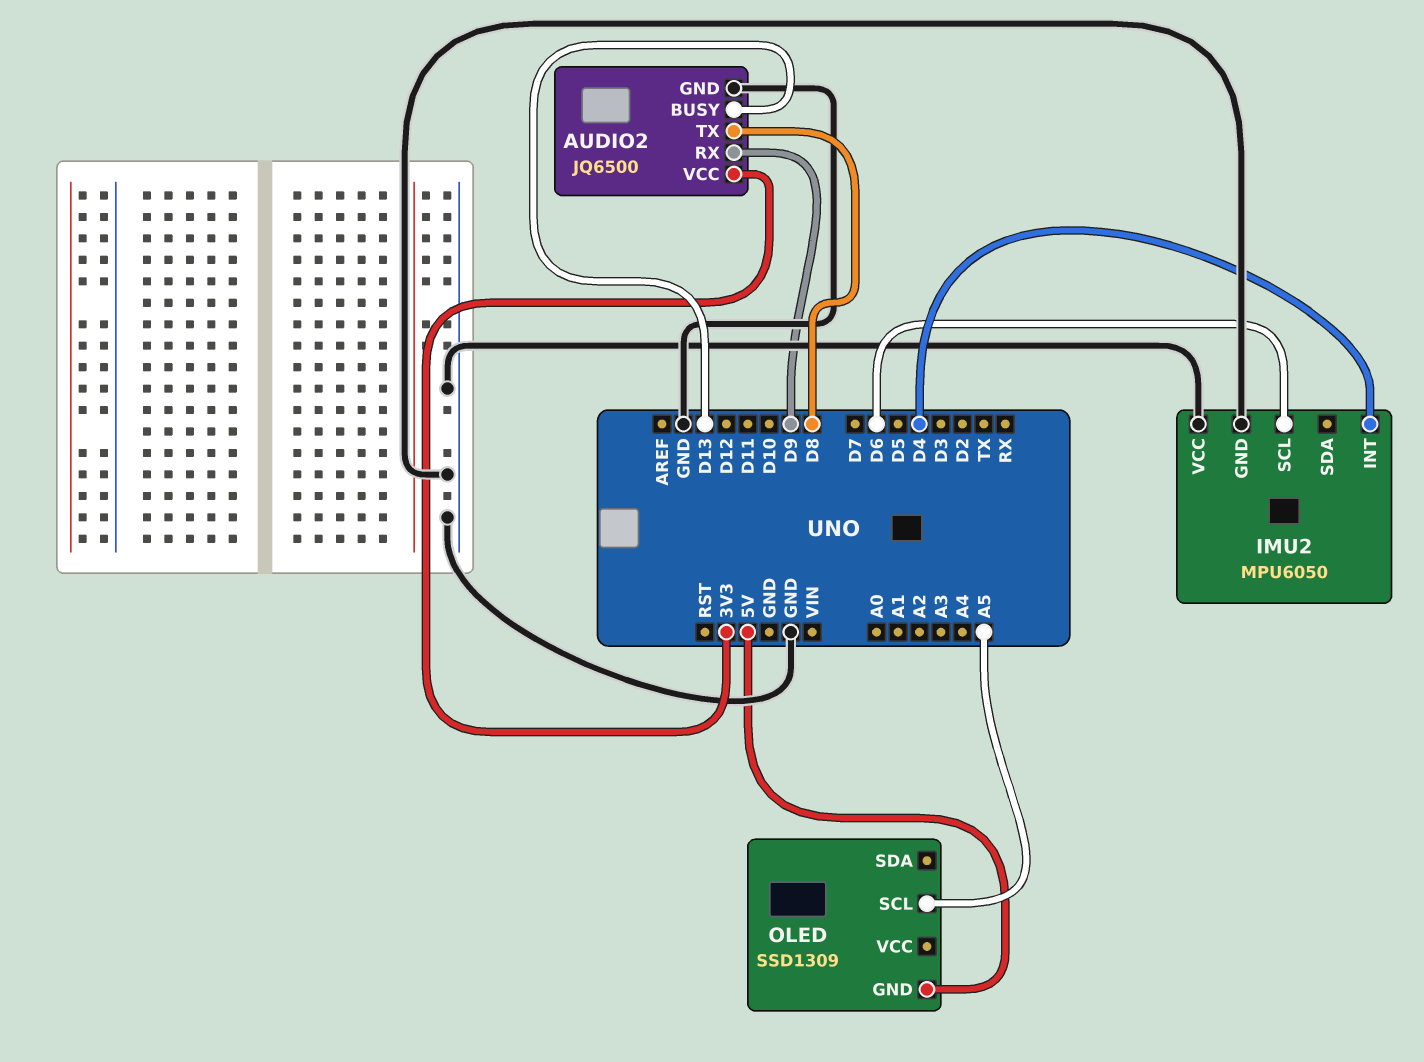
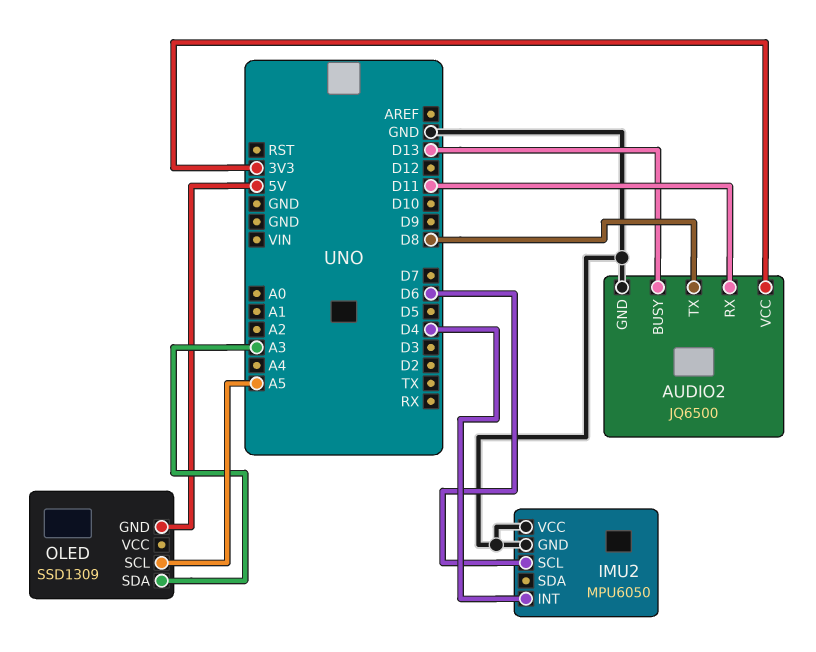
AUDIO2 pin RX: D9 -> D11
OLED pin SDA: none -> A3

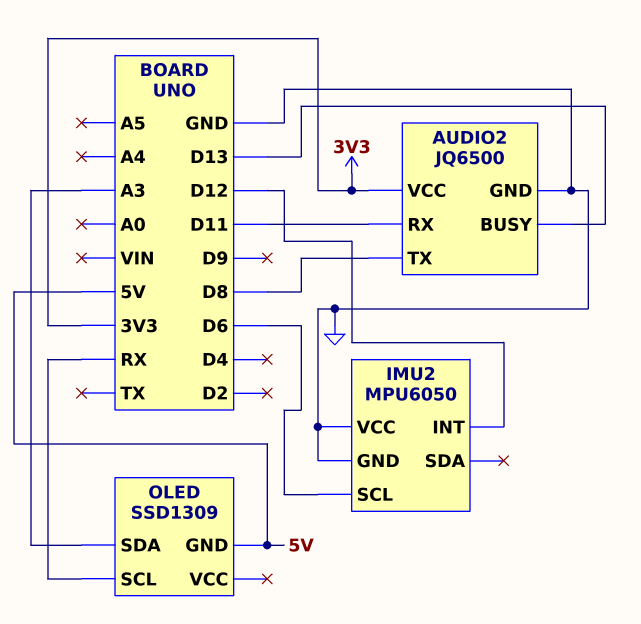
IMU2 pin INT: D4 -> D12
OLED pin SCL: A5 -> RX

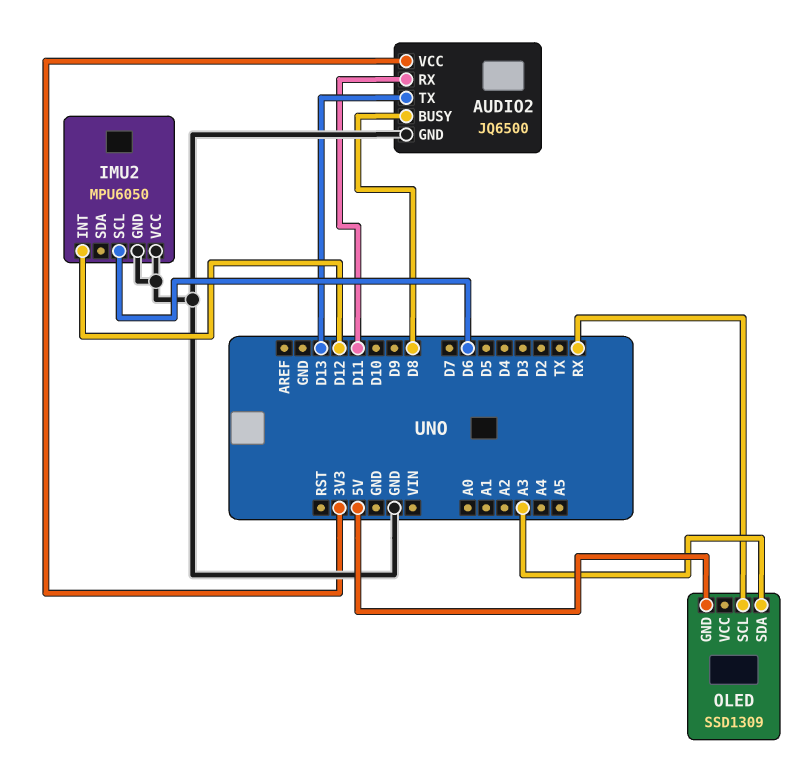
AUDIO2 pin BUSY: D13 -> D8
AUDIO2 pin TX: D8 -> D13

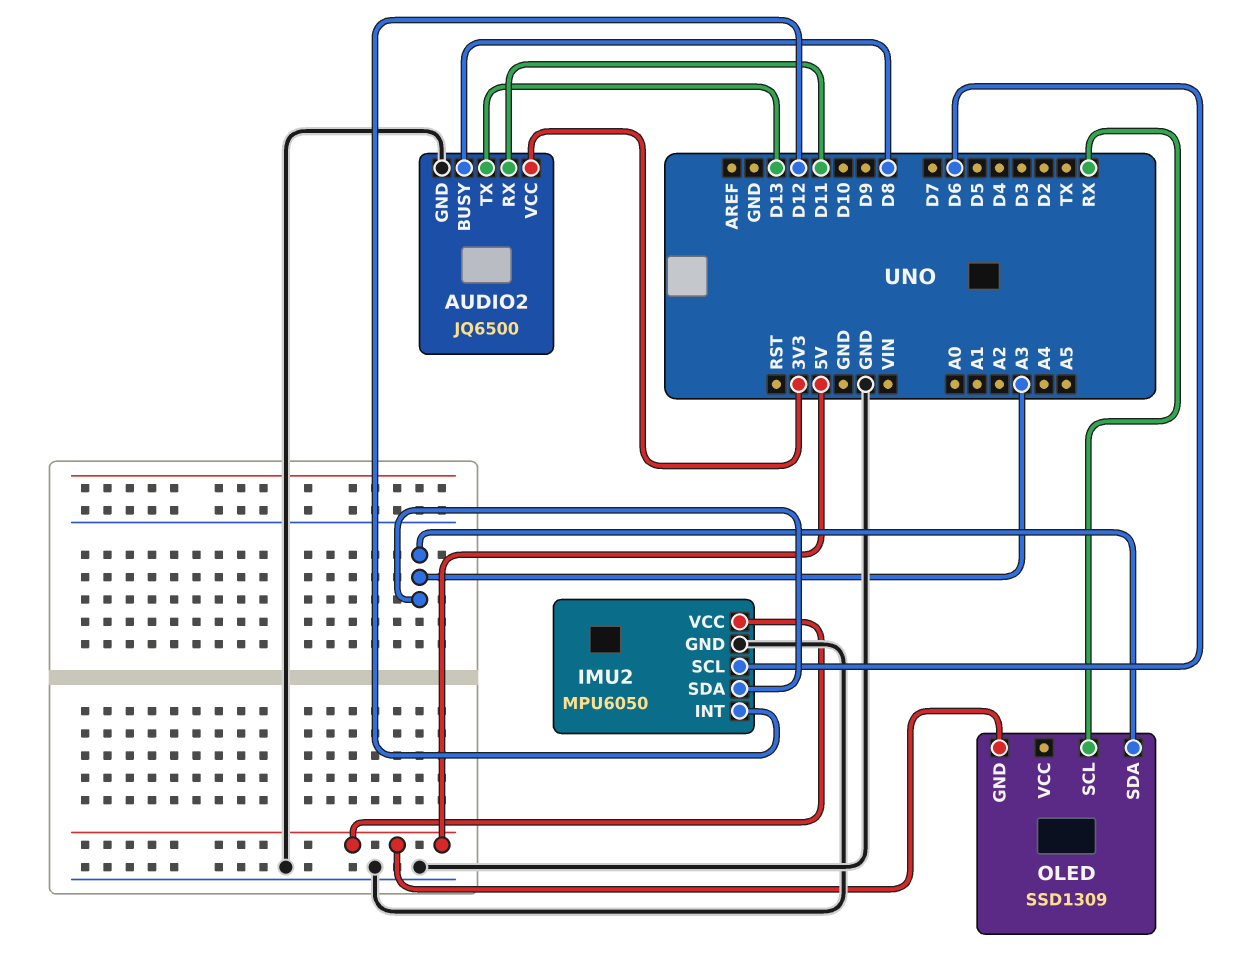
IMU2 pin SDA: none -> A3
IMU2 pin VCC: GND -> 5V

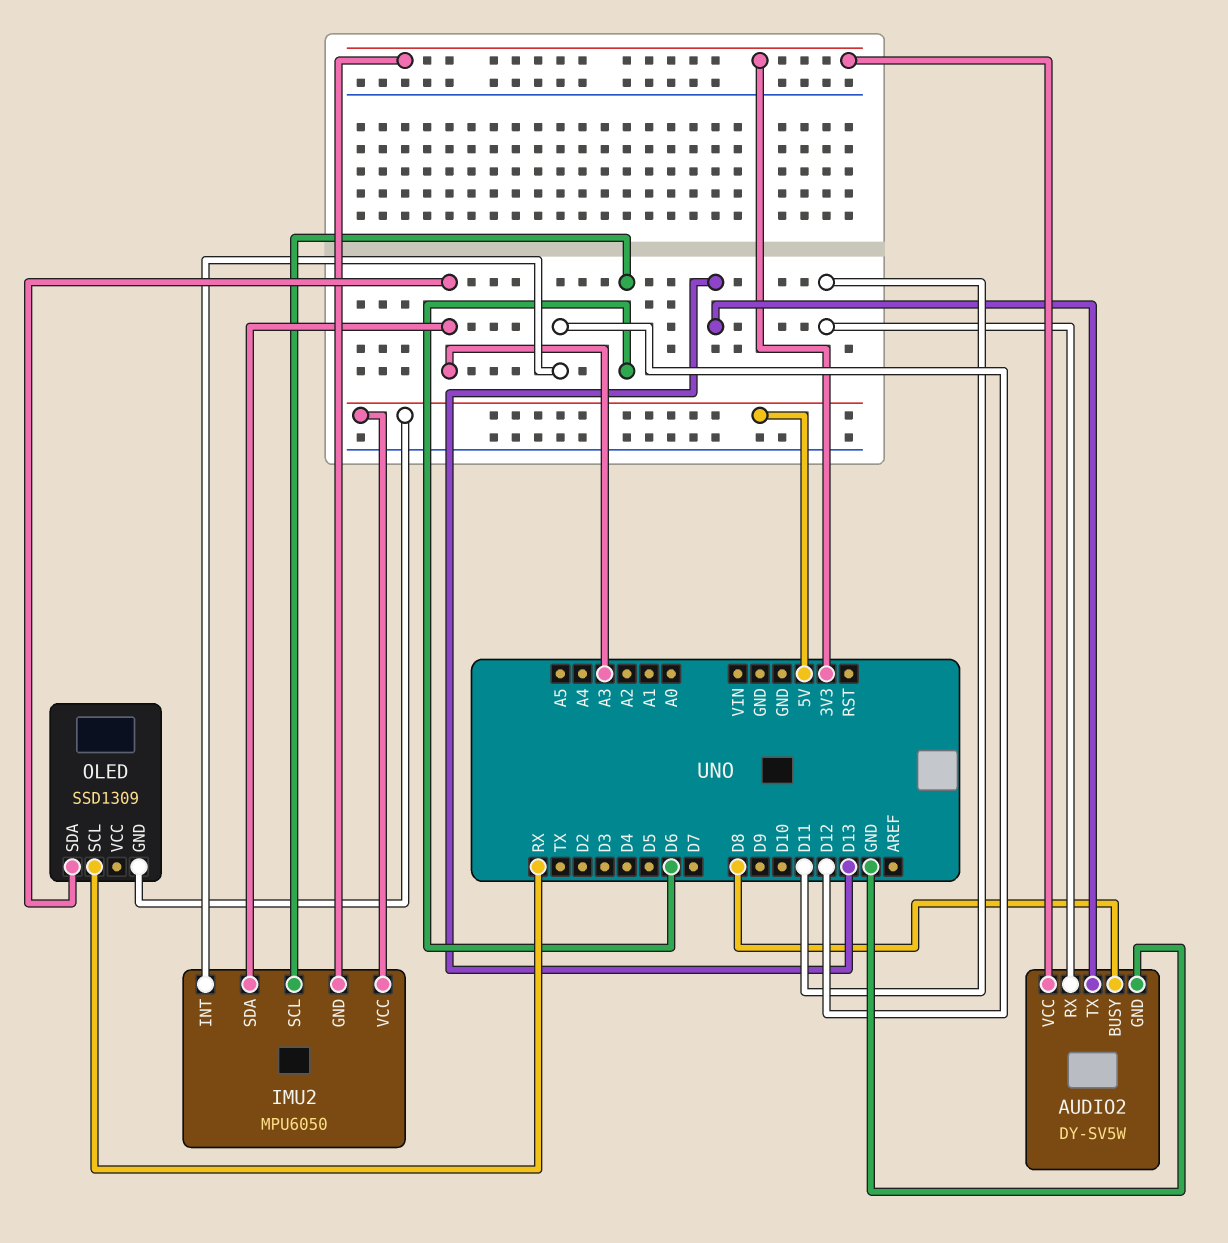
AUDIO2: JQ6500 -> DY-SV5W
IMU2 pin GND: GND -> 3V3

